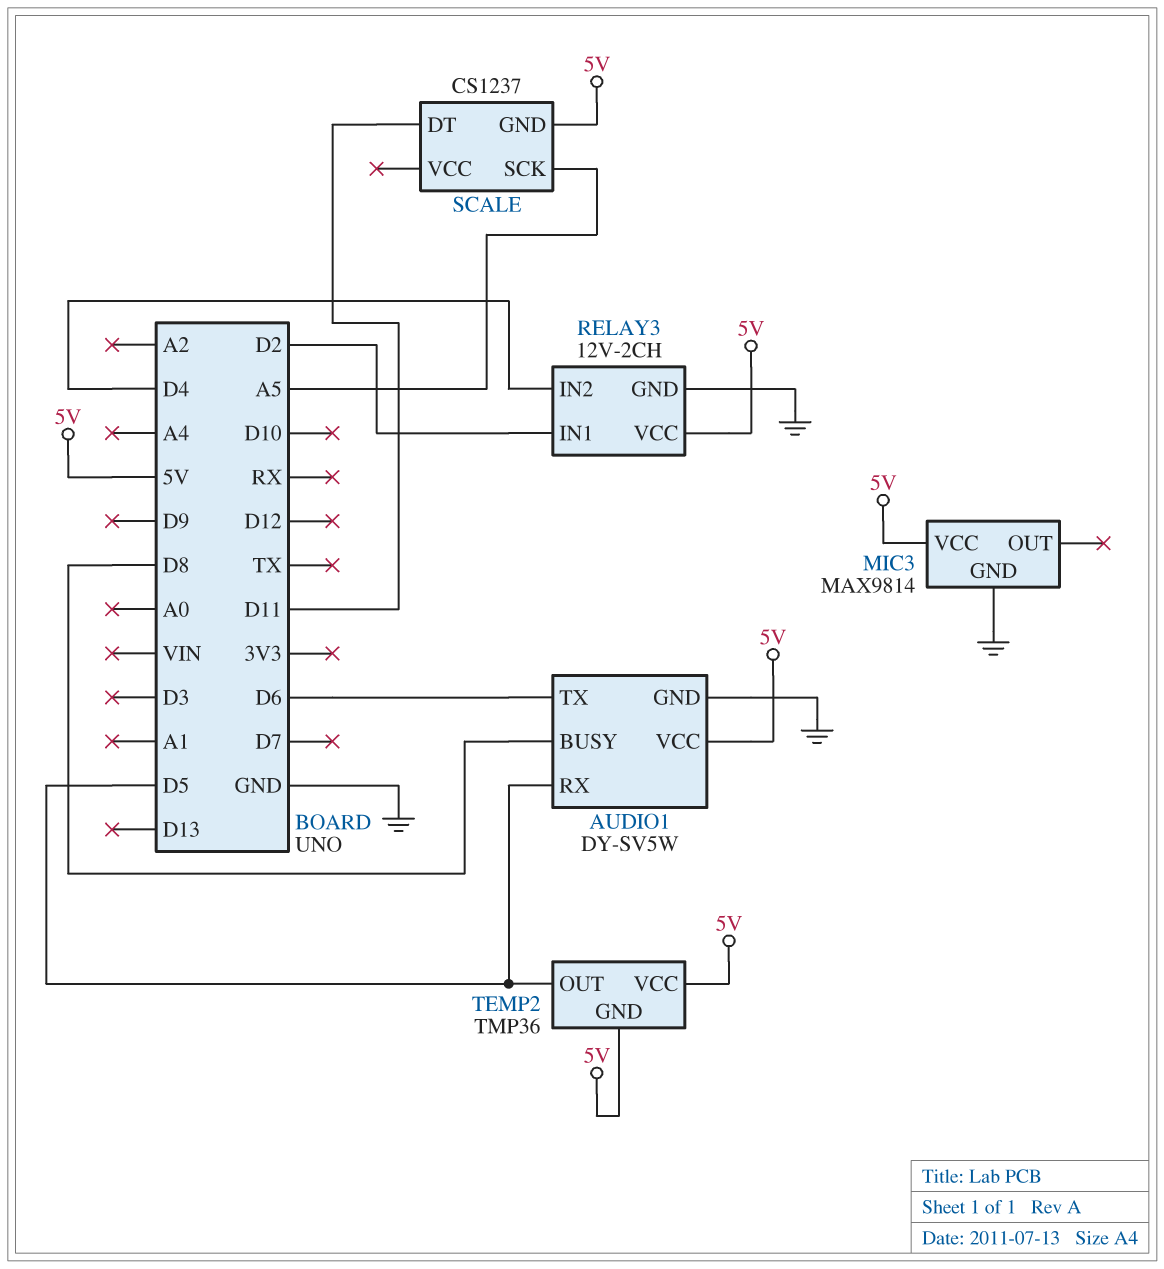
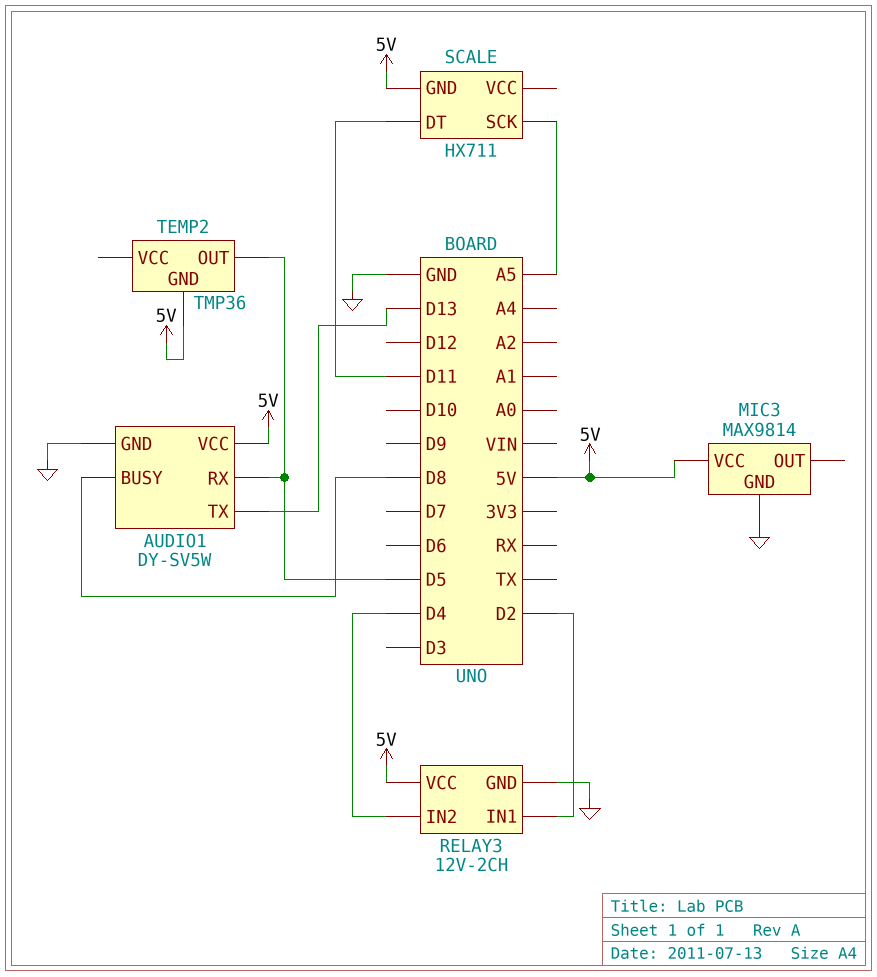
AUDIO1 pin TX: D6 -> D13
SCALE: CS1237 -> HX711
TEMP2 pin VCC: 5V -> none

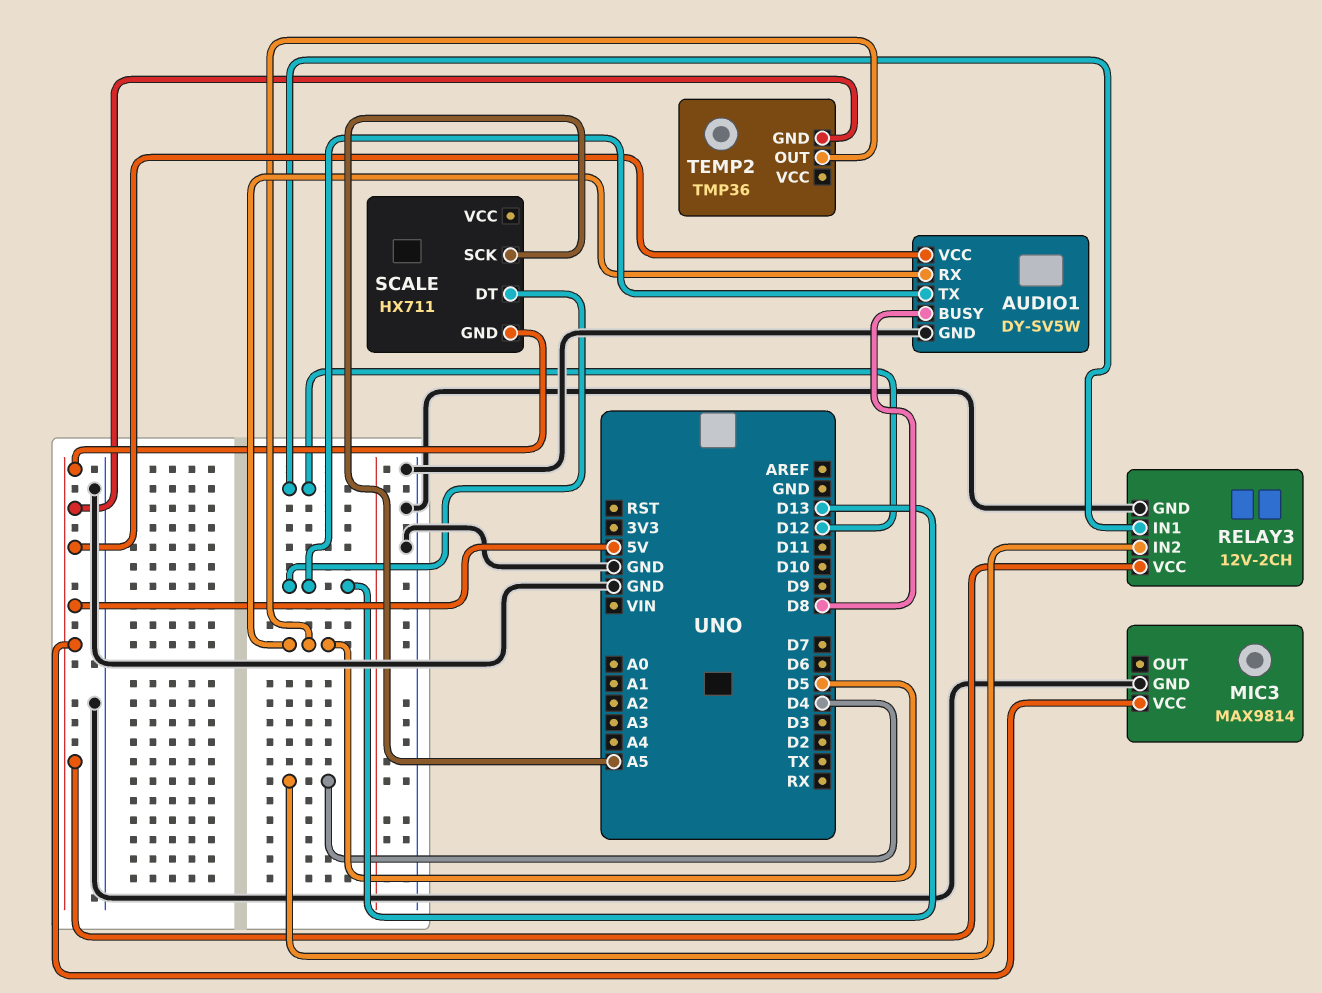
RELAY3 pin IN1: D2 -> D12
SCALE pin DT: D11 -> D13

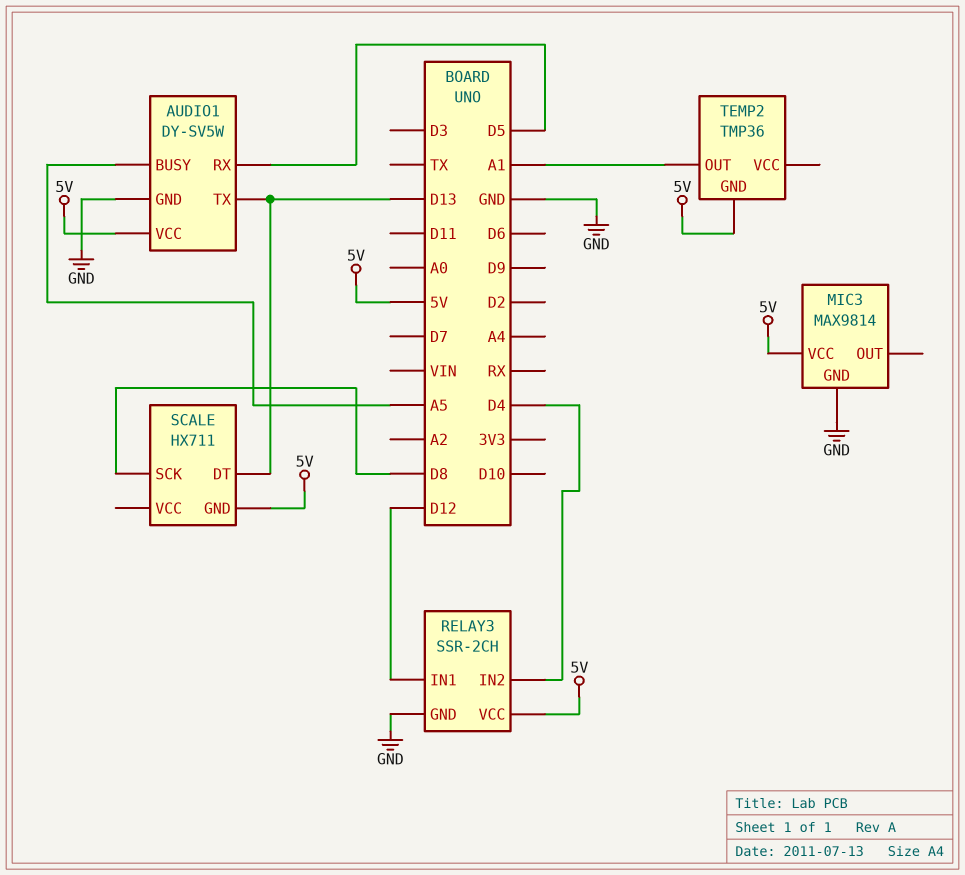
AUDIO1 pin BUSY: D8 -> A5
RELAY3: 12V-2CH -> SSR-2CH
SCALE pin SCK: A5 -> D8
TEMP2 pin OUT: D5 -> A1

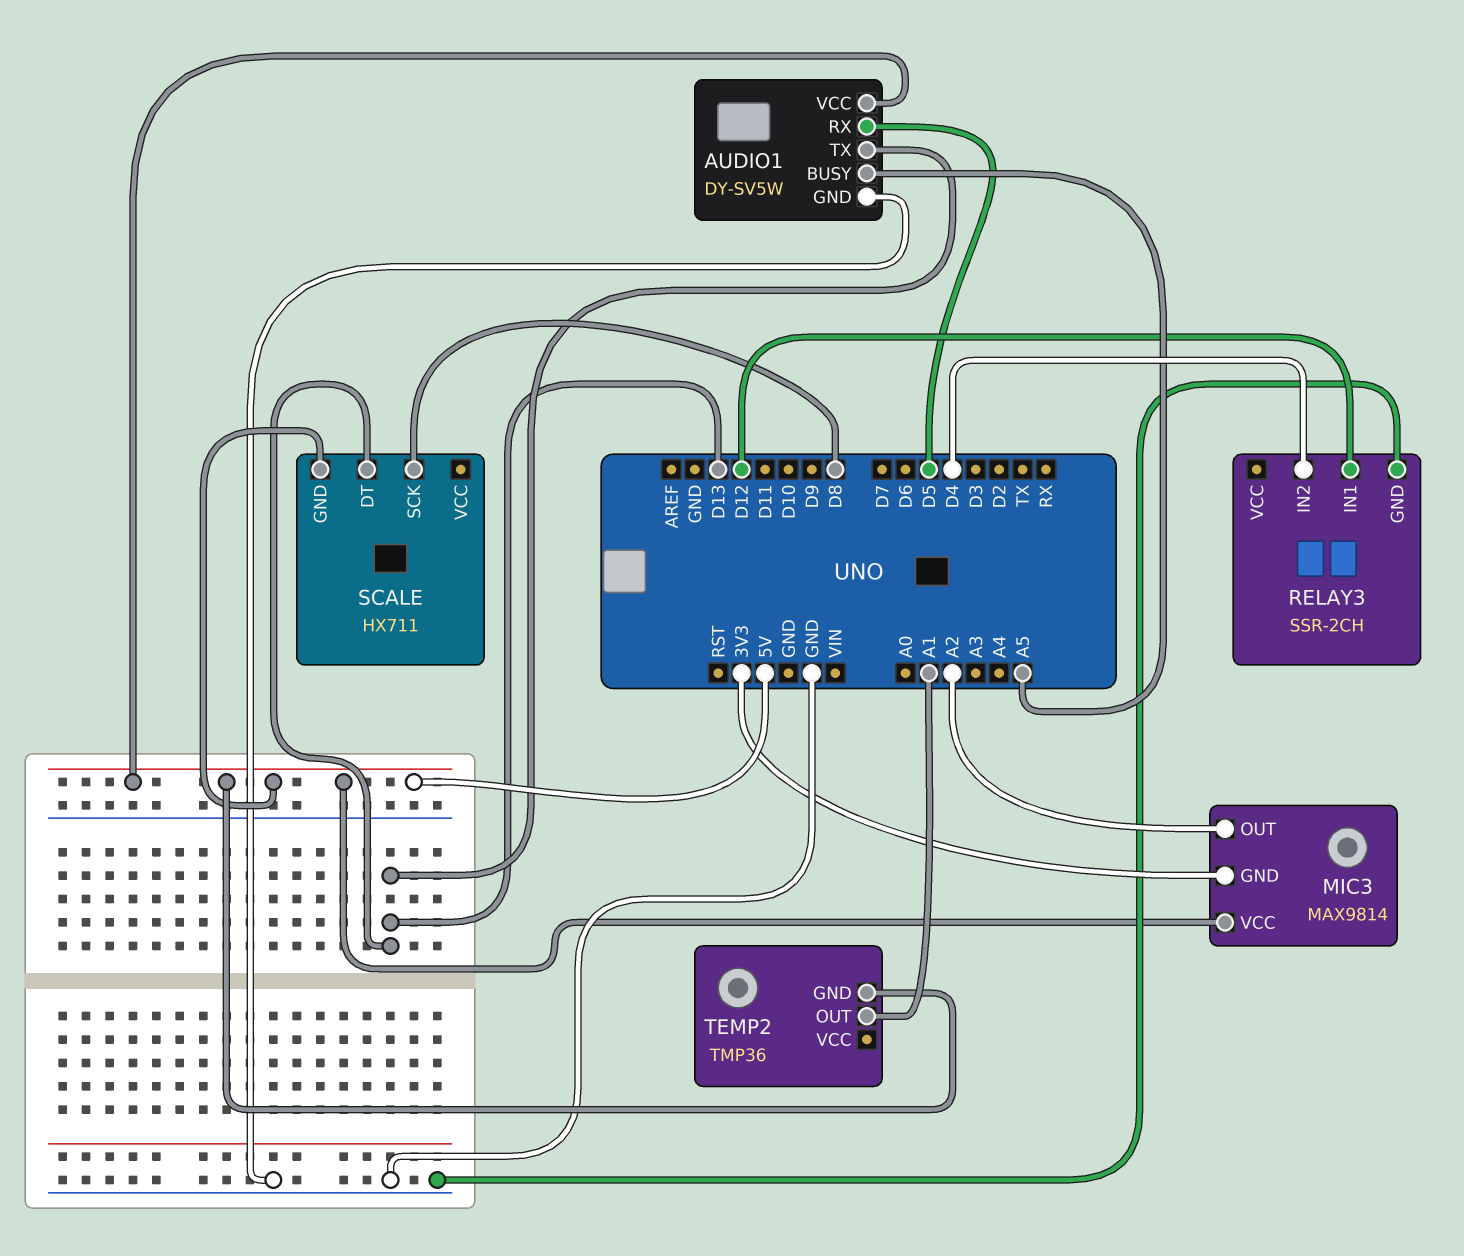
MIC3 pin GND: GND -> 3V3
MIC3 pin OUT: none -> A2
RELAY3 pin VCC: 5V -> none

